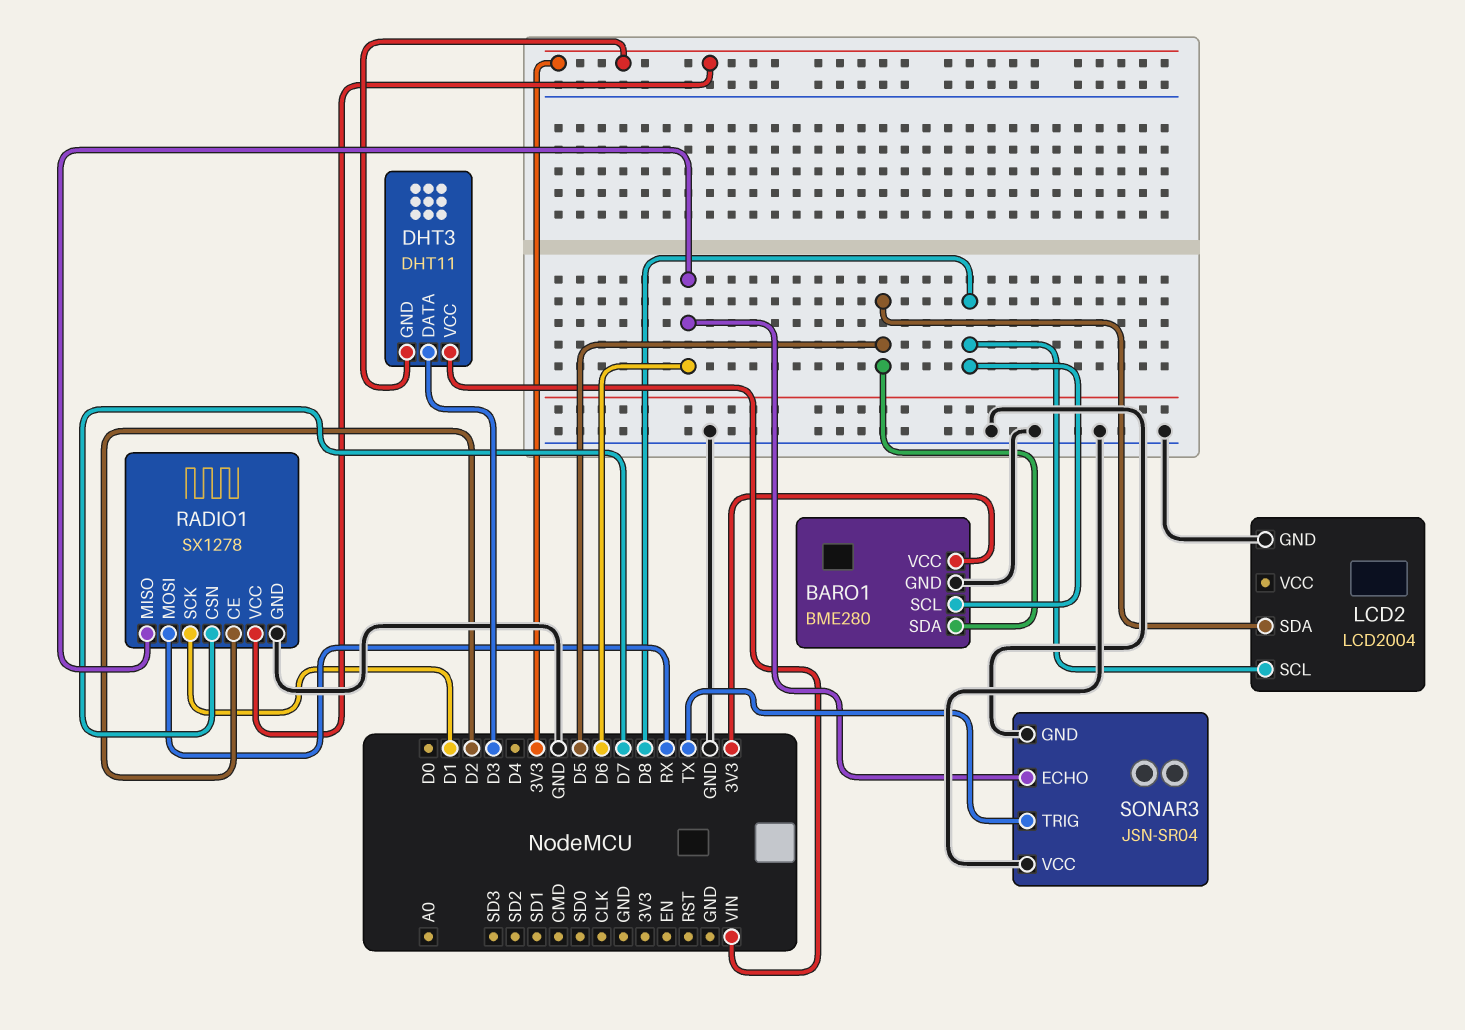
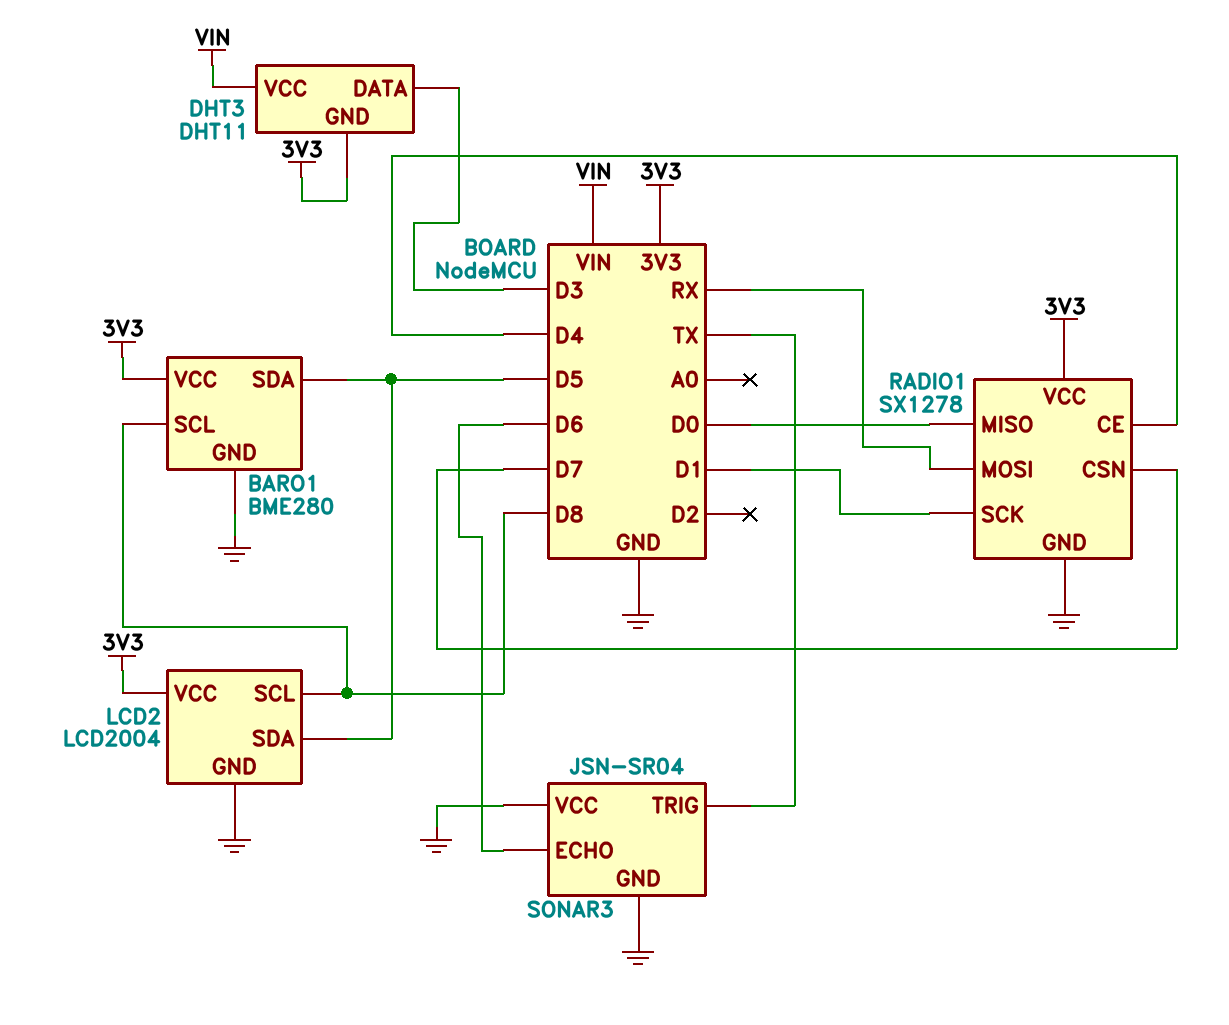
LCD2 pin VCC: none -> 3V3
RADIO1 pin CE: D2 -> D4
RADIO1 pin MISO: D6 -> D0

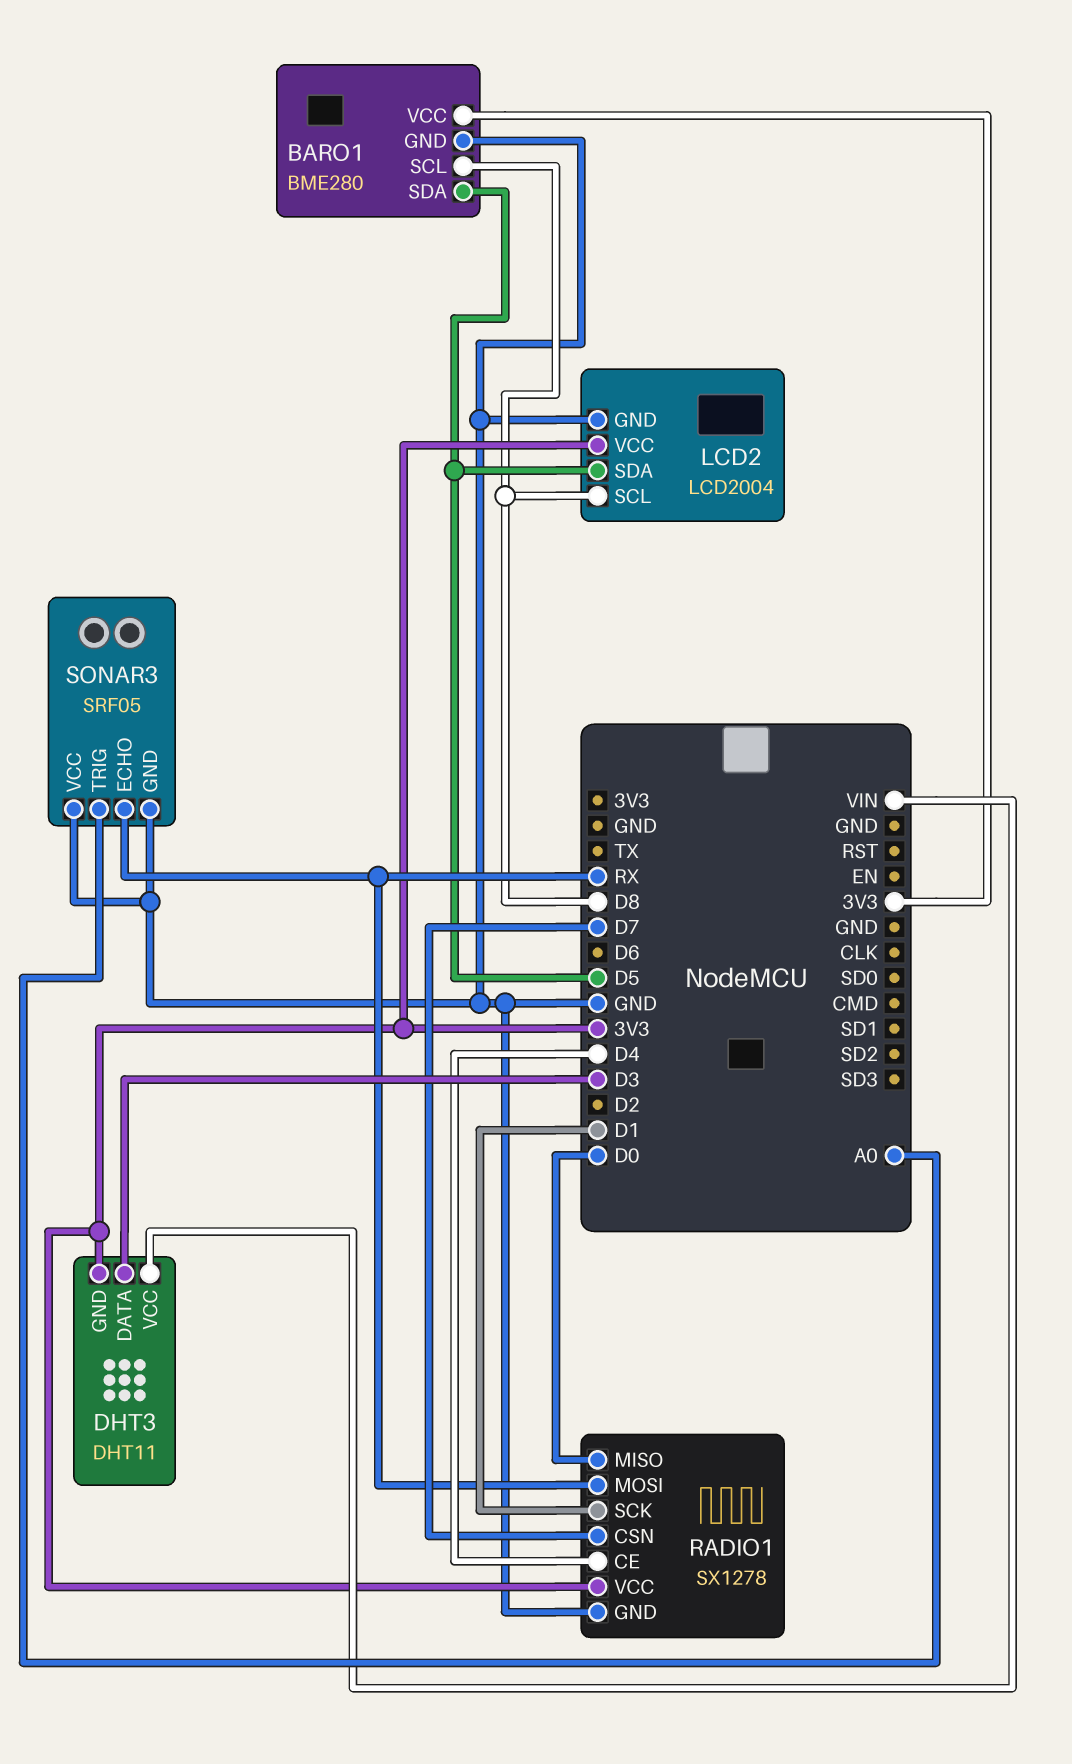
SONAR3: JSN-SR04 -> SRF05
SONAR3 pin ECHO: D6 -> RX
SONAR3 pin TRIG: TX -> A0

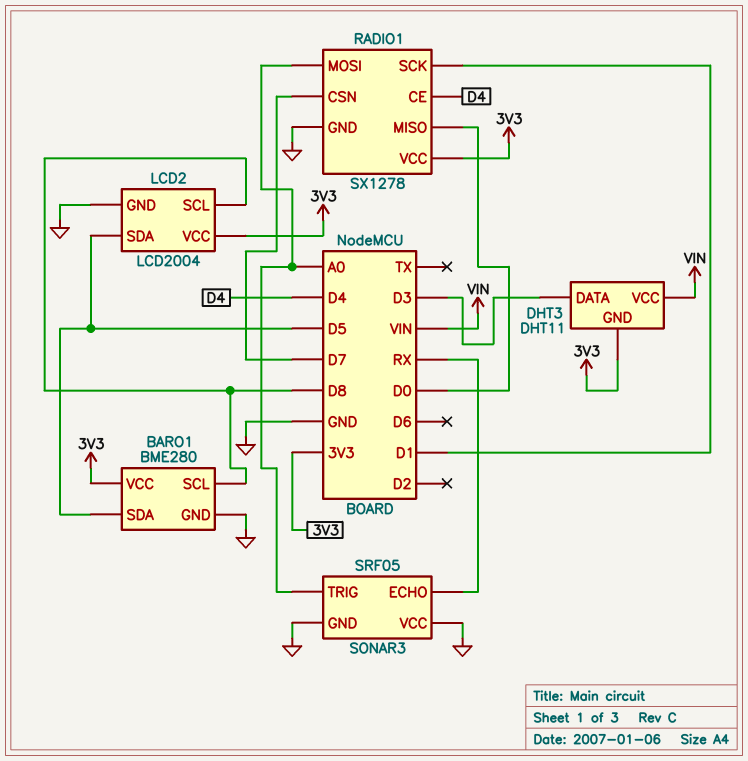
RADIO1 pin MOSI: RX -> A0

